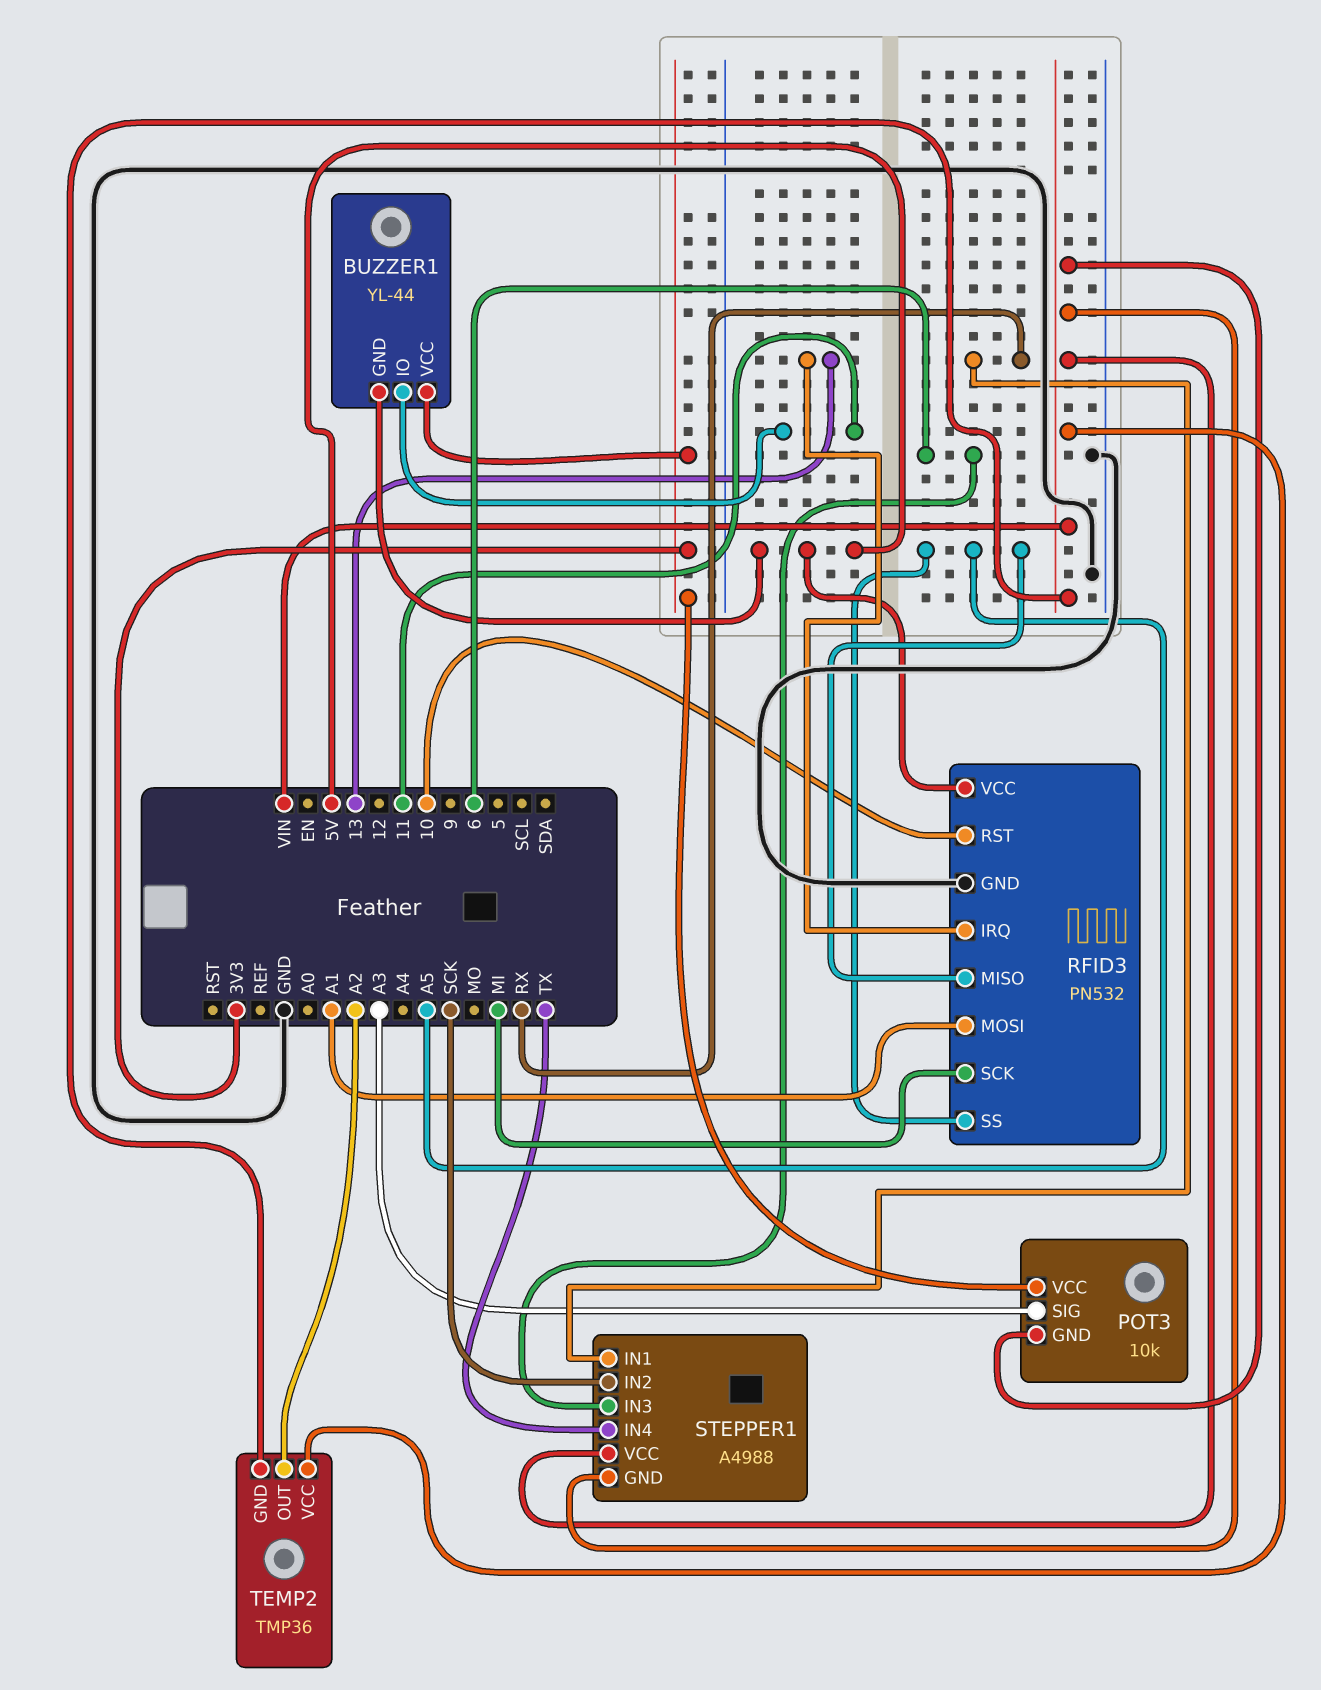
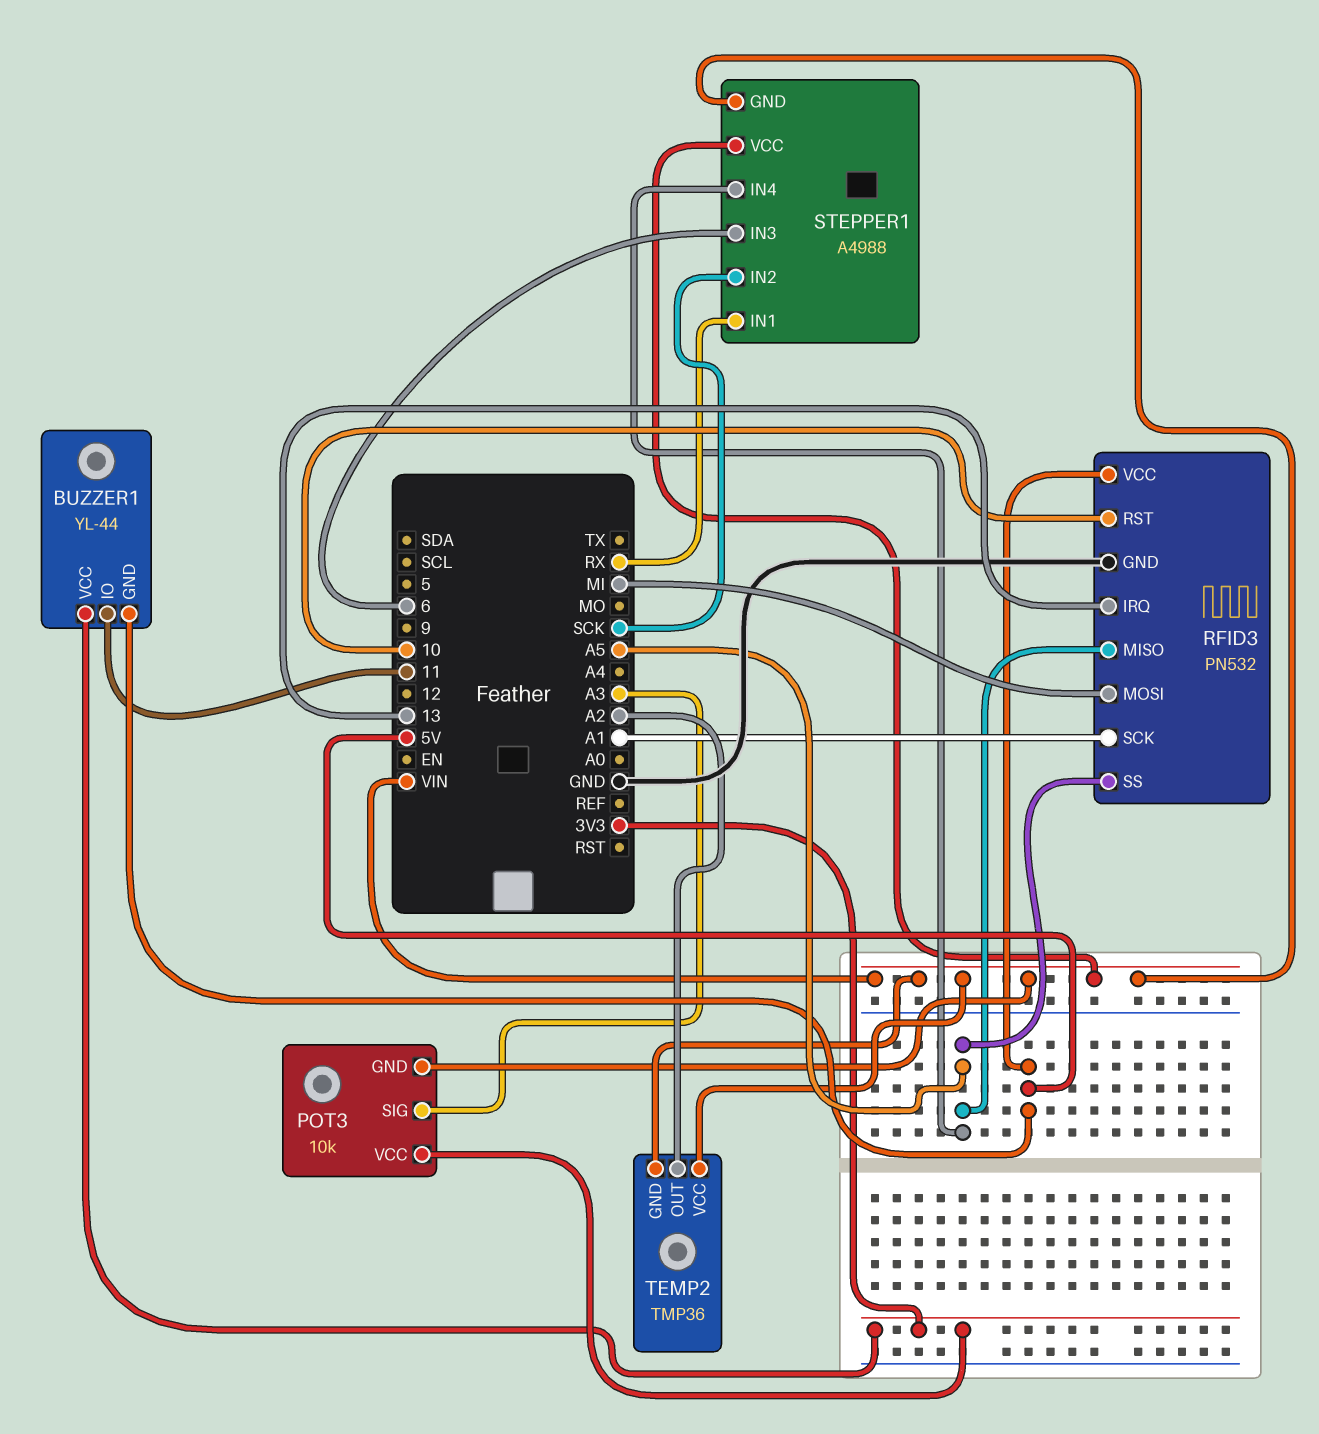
RFID3 pin MOSI: A1 -> MI
RFID3 pin SCK: MI -> A1
STEPPER1 pin IN4: TX -> A5

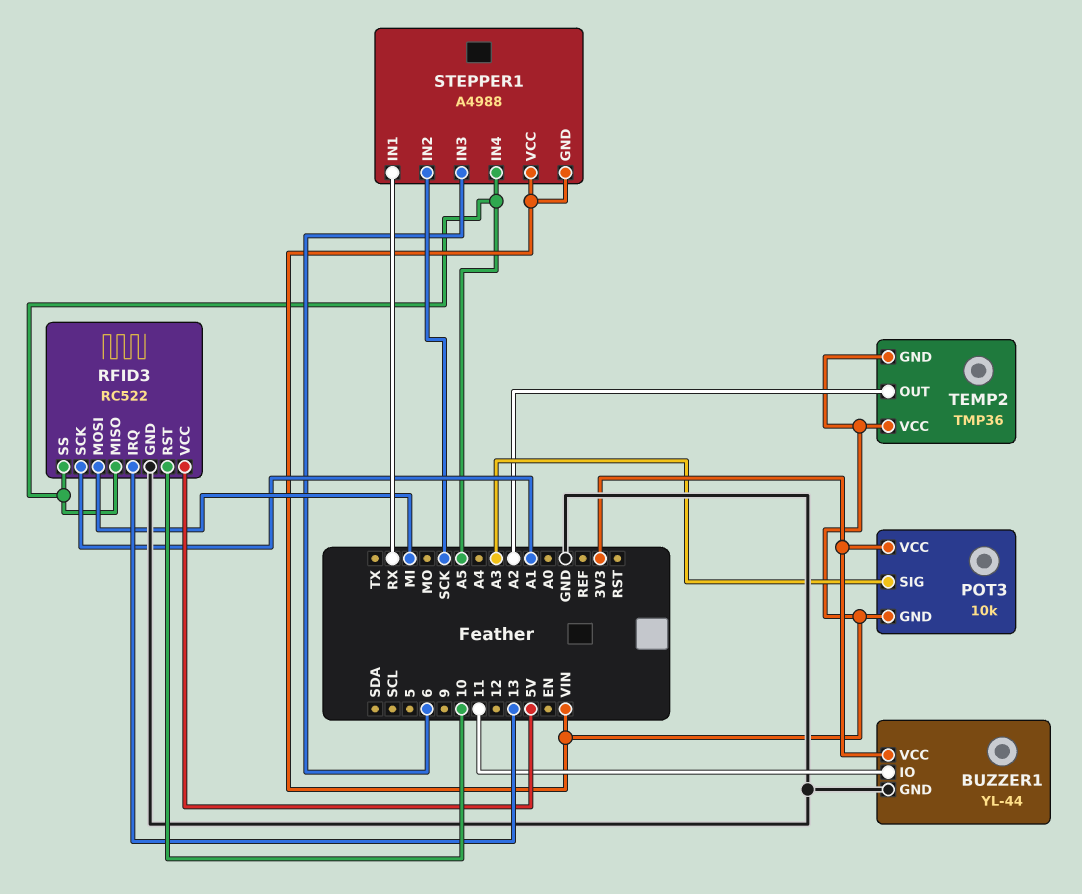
BUZZER1 pin GND: 5V -> GND
RFID3: PN532 -> RC522

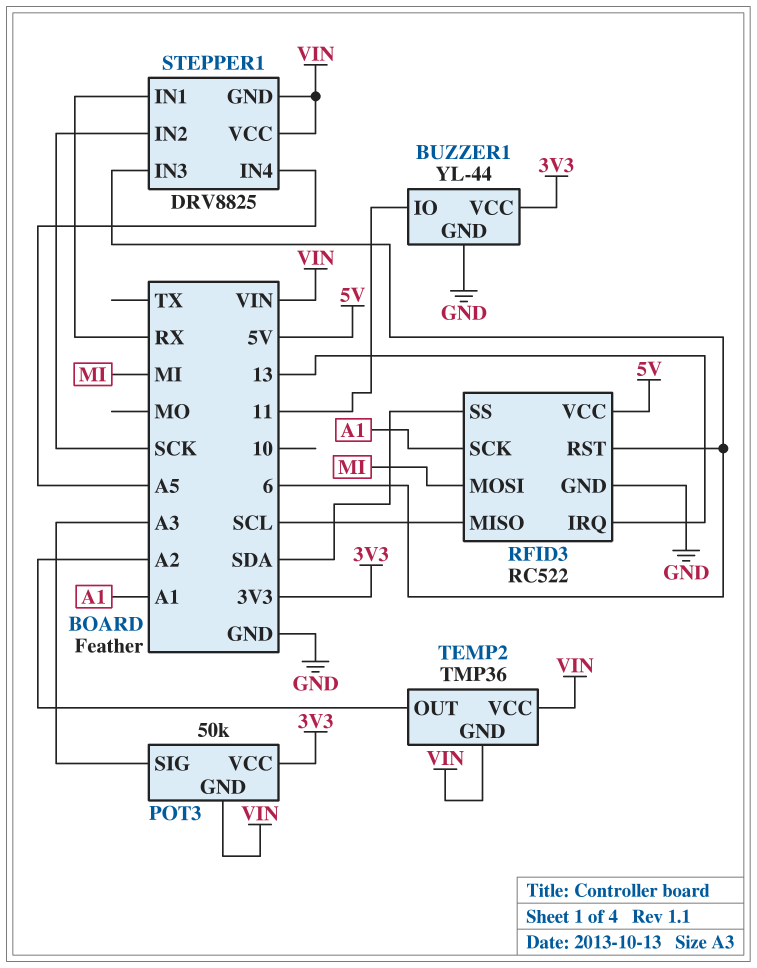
POT3: 10k -> 50k
RFID3 pin MISO: A5 -> SCL
RFID3 pin RST: 10 -> 6
RFID3 pin SS: A5 -> SDA
STEPPER1: A4988 -> DRV8825

